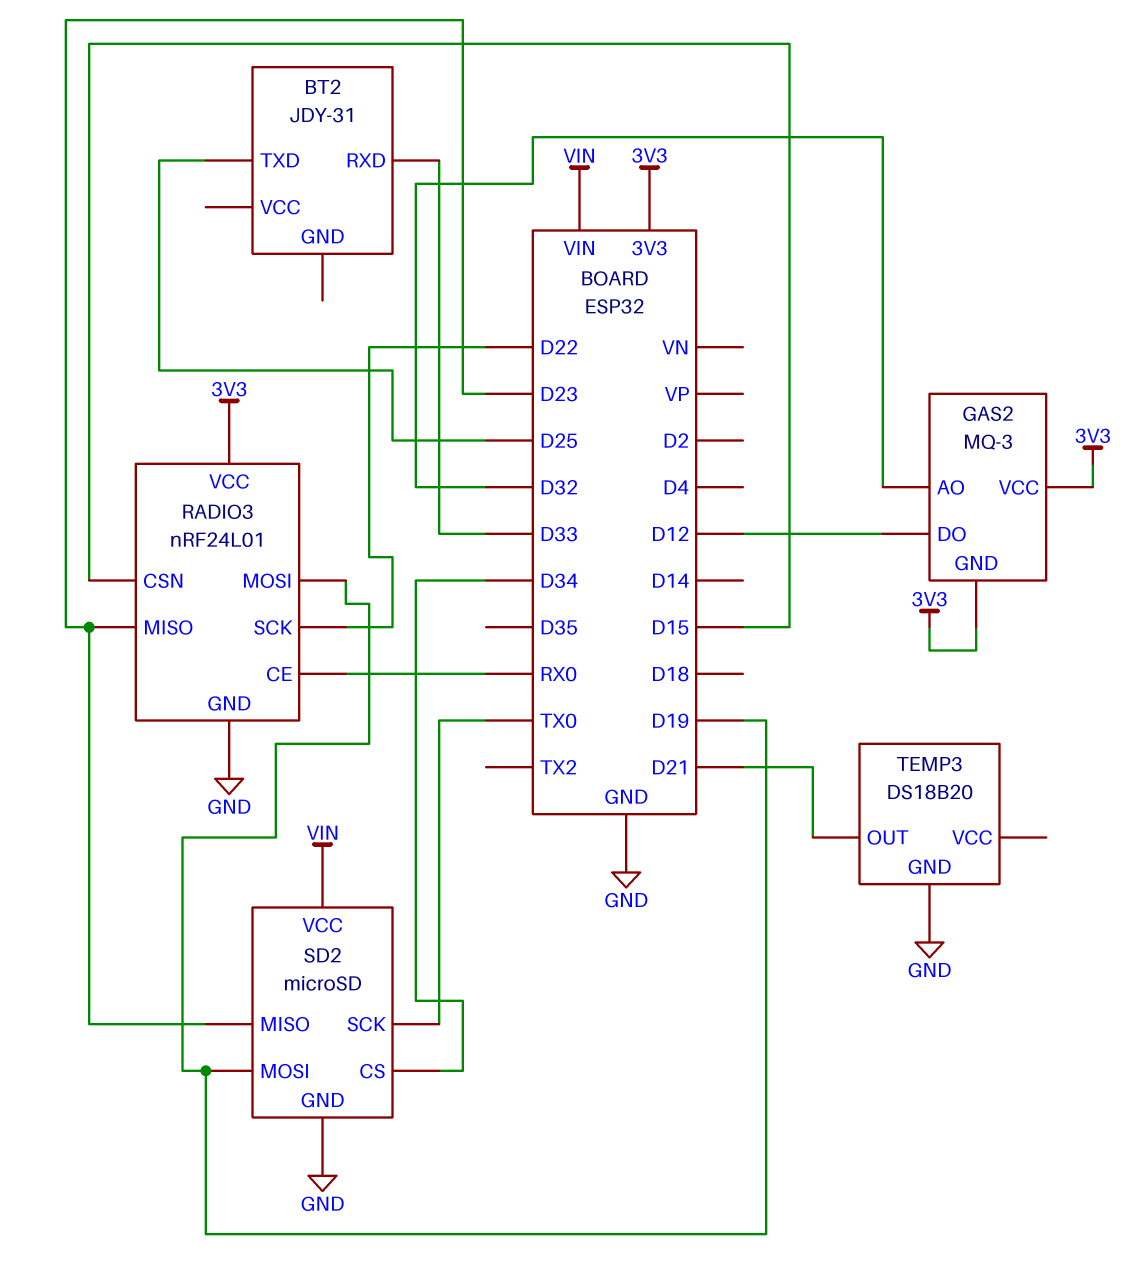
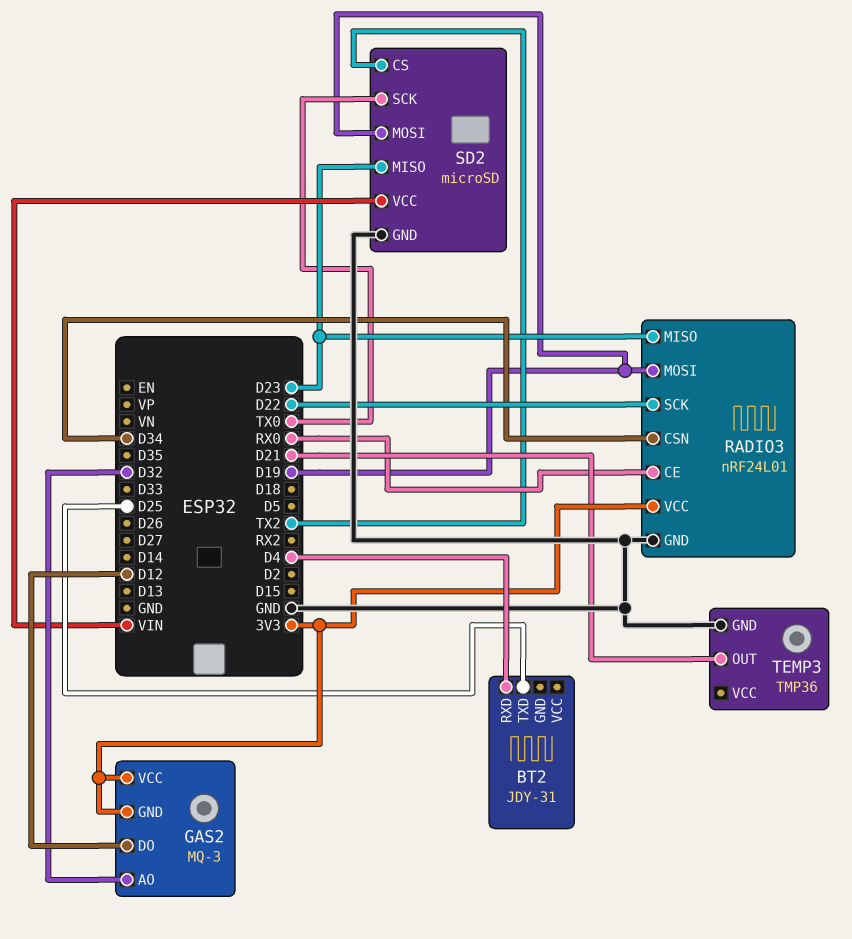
BT2 pin RXD: D33 -> D4
RADIO3 pin CSN: D15 -> D34
SD2 pin CS: D34 -> TX2
TEMP3: DS18B20 -> TMP36

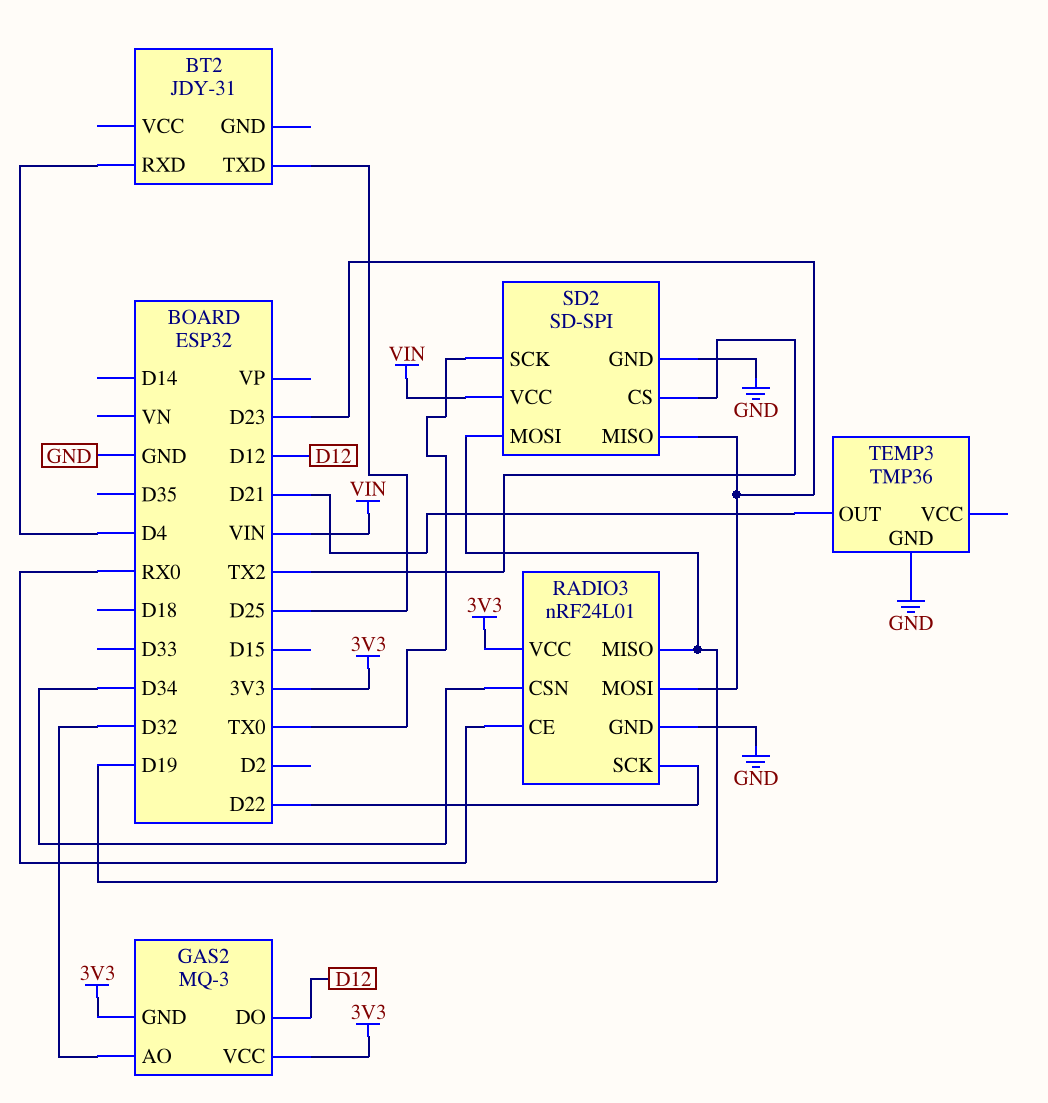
RADIO3 pin MISO: D23 -> D19
RADIO3 pin MOSI: D19 -> D23
SD2: microSD -> SD-SPI

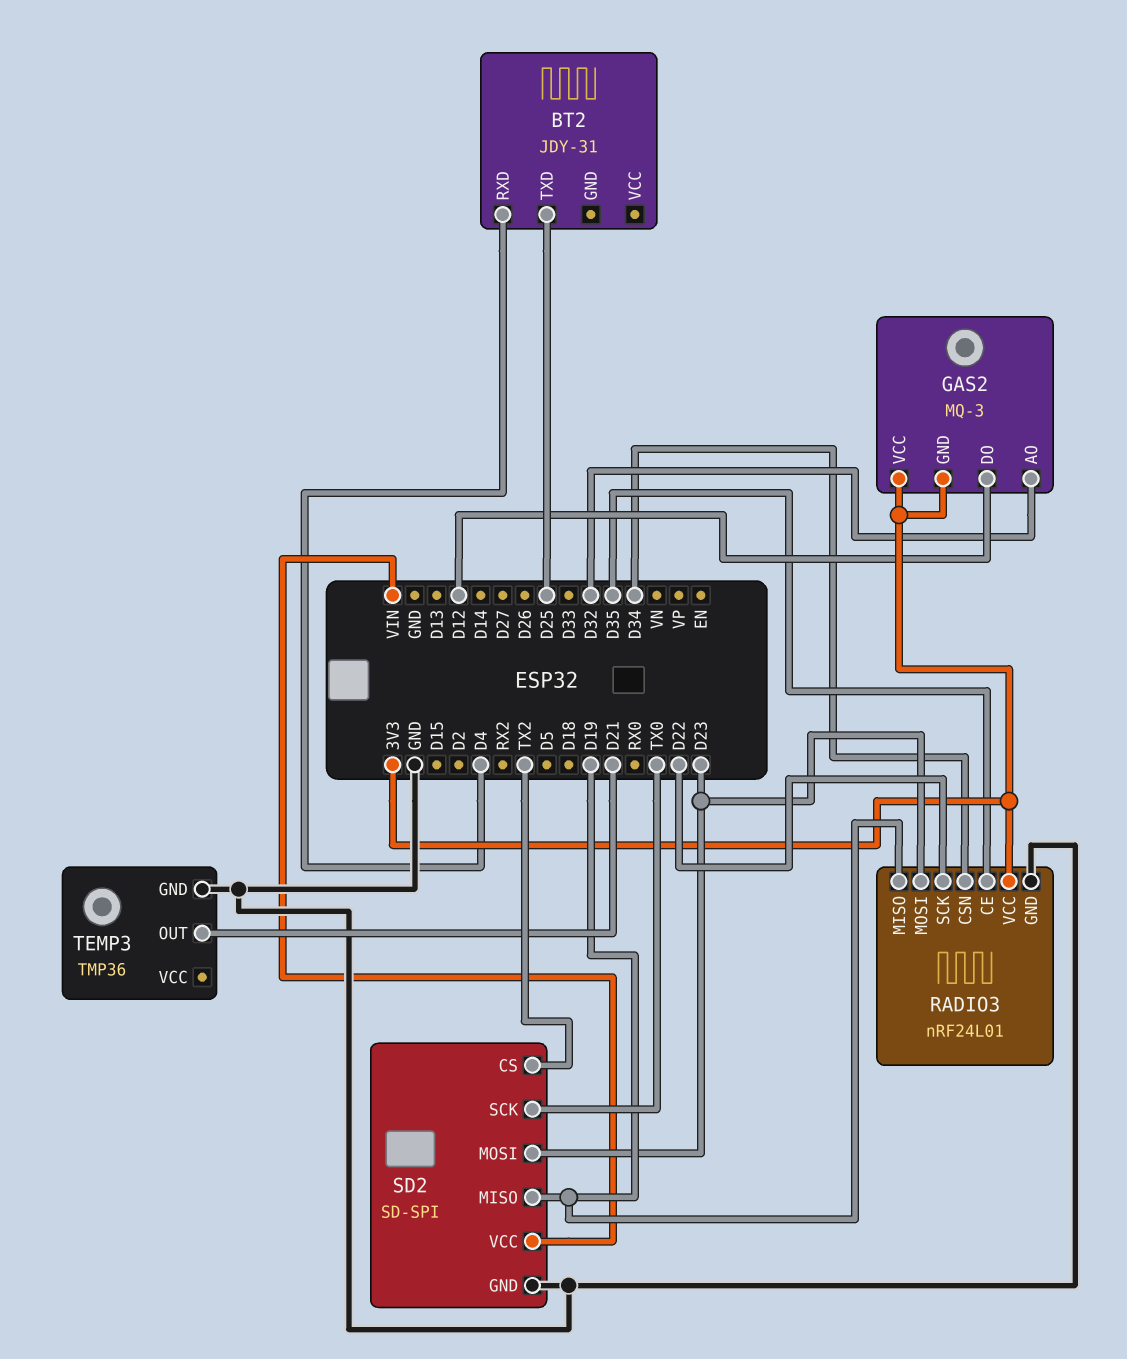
RADIO3 pin CE: RX0 -> D35
SD2 pin MISO: D23 -> D19
SD2 pin MOSI: D19 -> D23

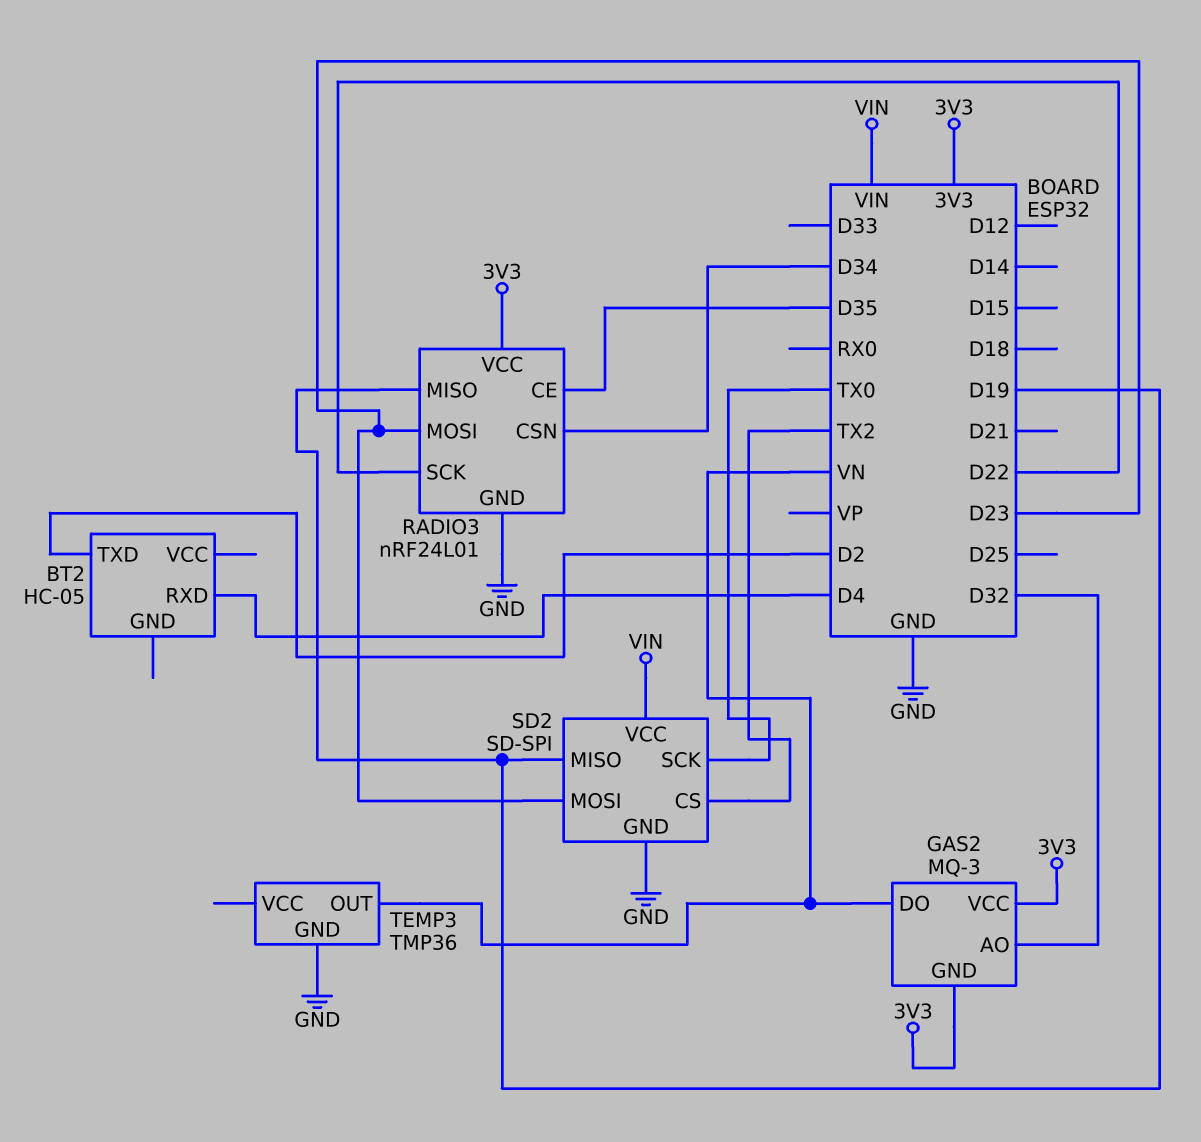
BT2: JDY-31 -> HC-05
BT2 pin TXD: D25 -> D2
GAS2 pin DO: D12 -> VN
TEMP3 pin OUT: D21 -> VN

